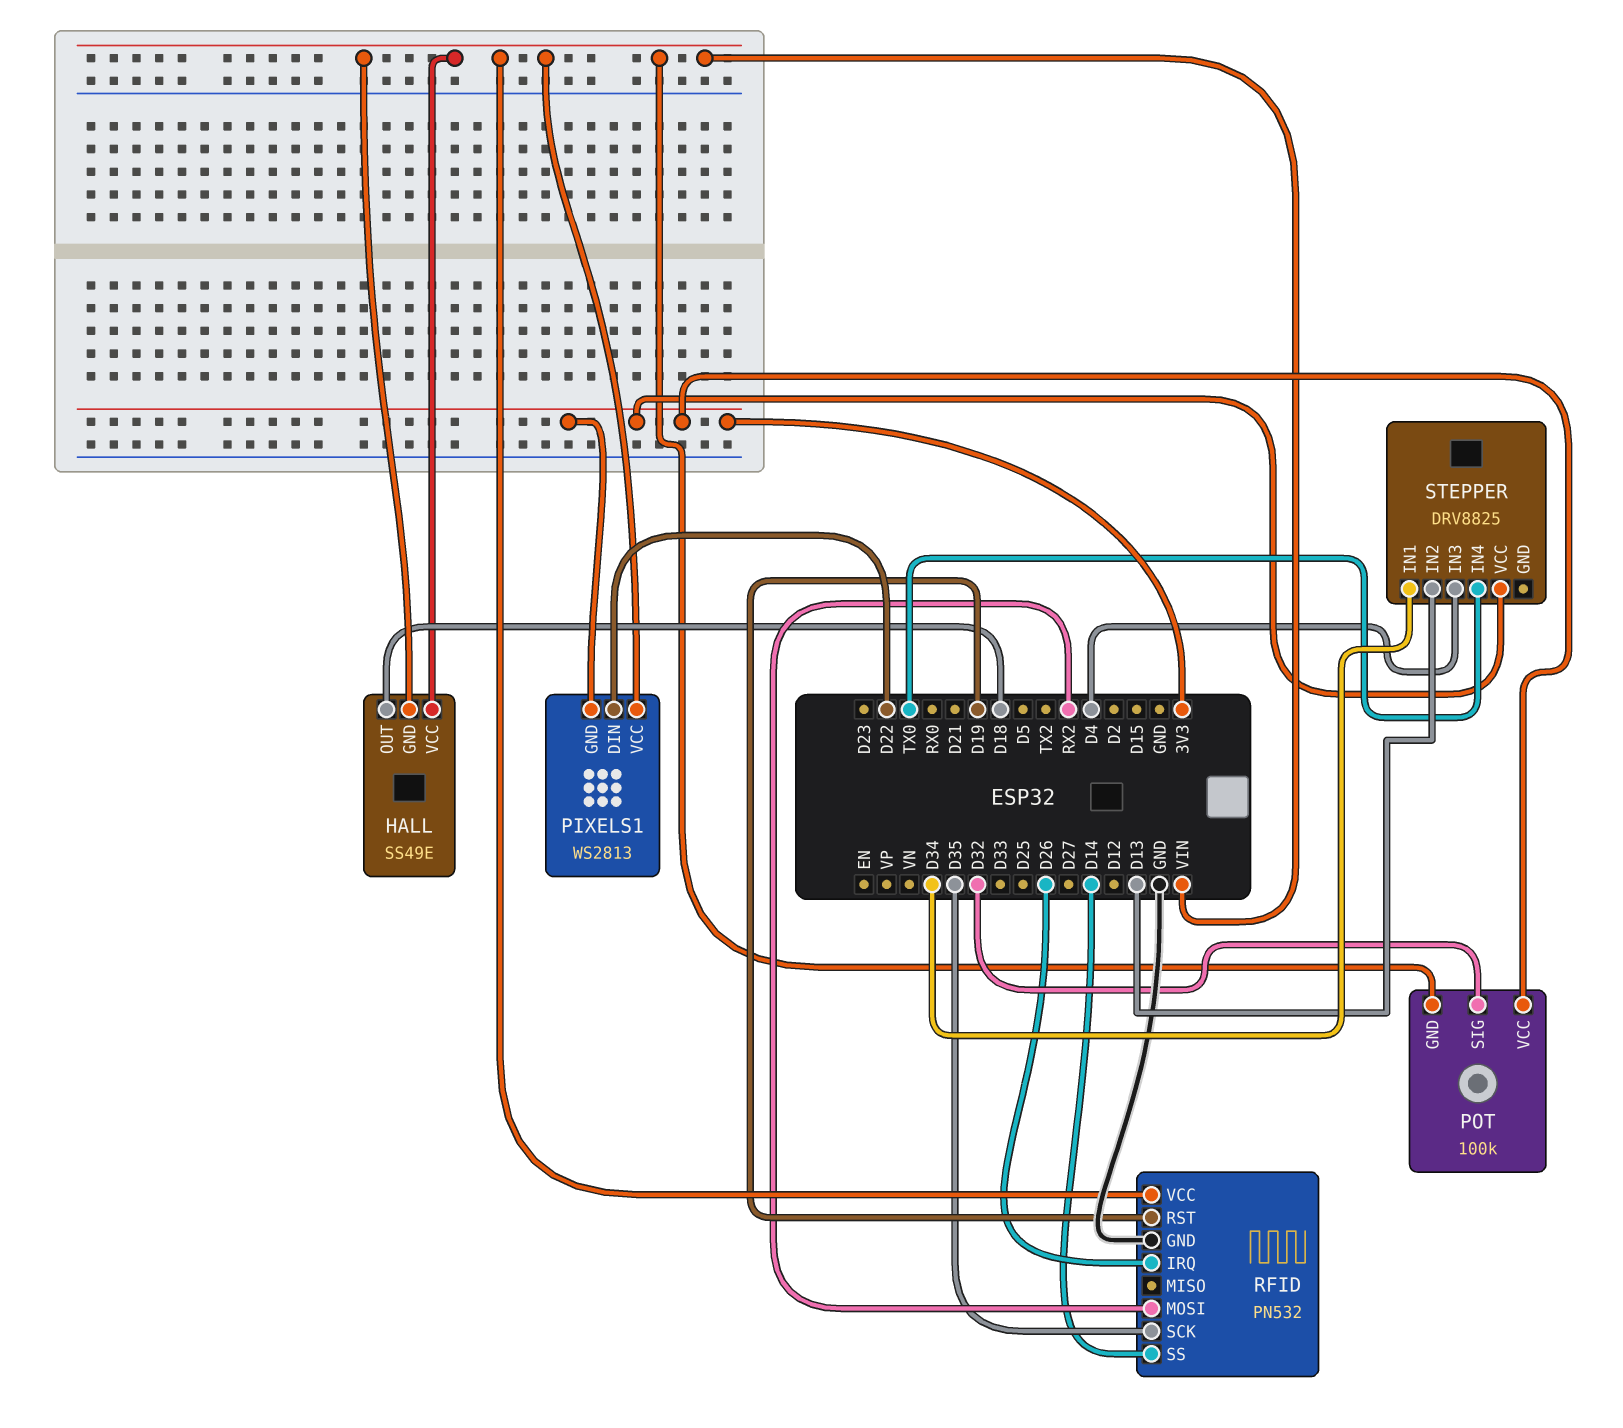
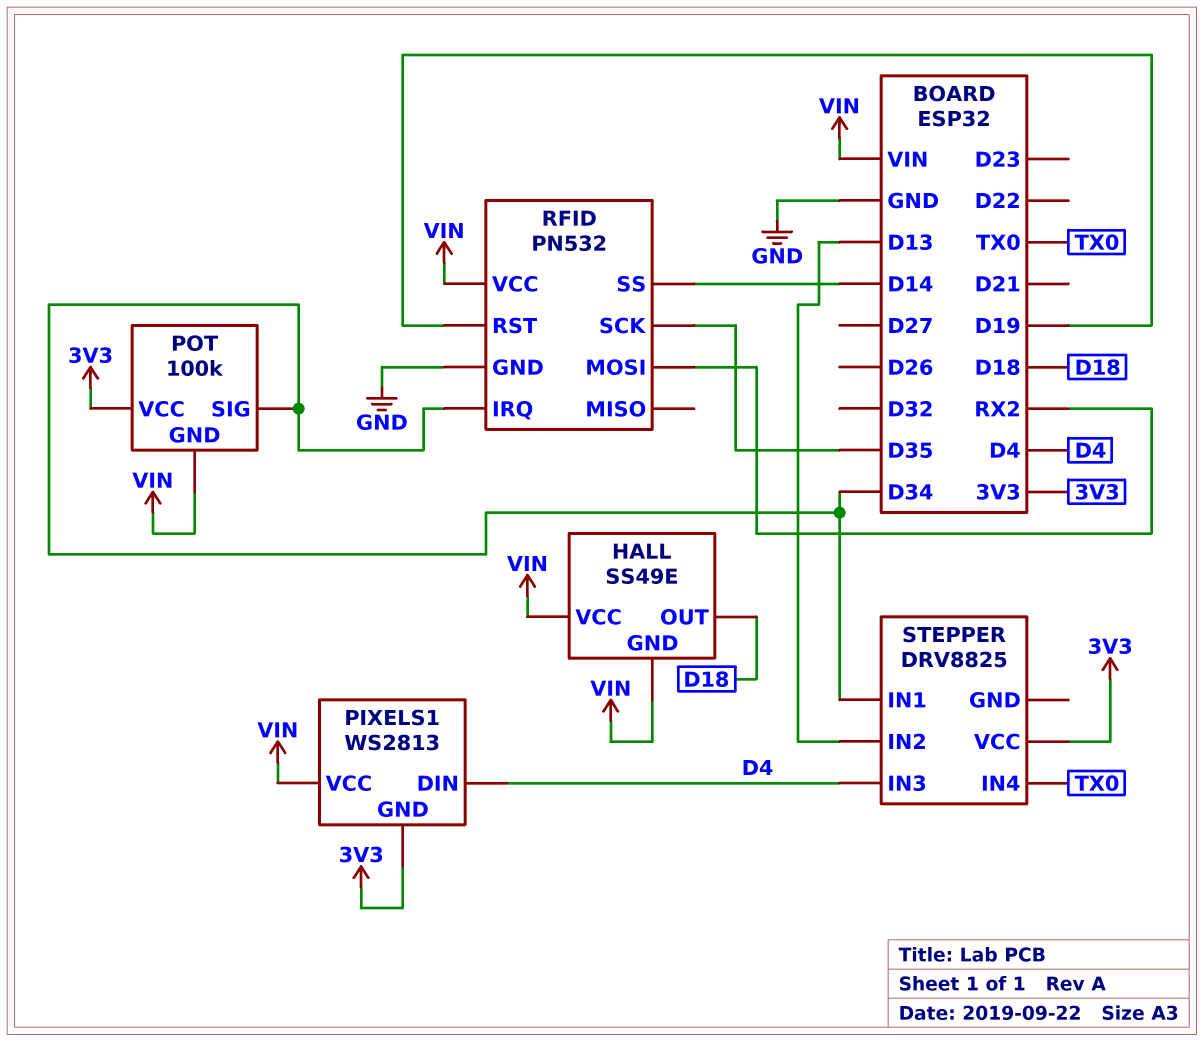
PIXELS1 pin DIN: D22 -> D4
POT pin SIG: D32 -> D34
RFID pin IRQ: D26 -> D34

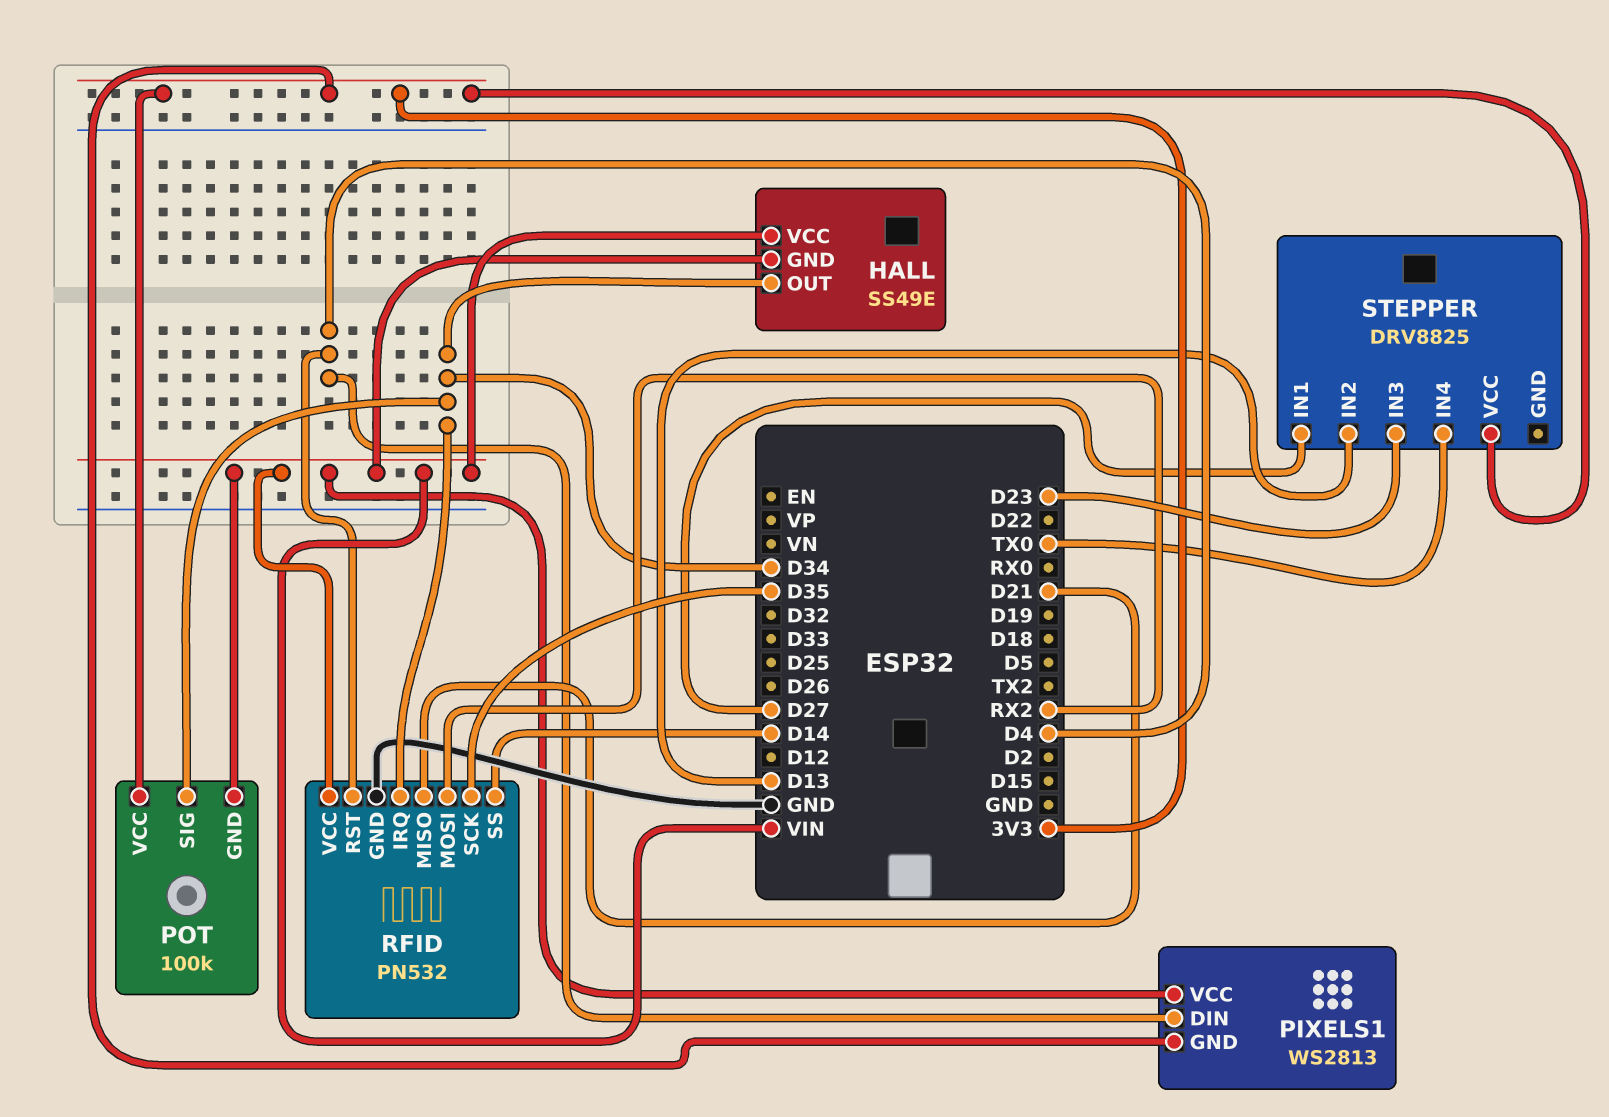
HALL pin OUT: D18 -> D34
RFID pin MISO: none -> D21
RFID pin RST: D19 -> D4
STEPPER pin IN1: D34 -> D27
STEPPER pin IN3: D4 -> D23

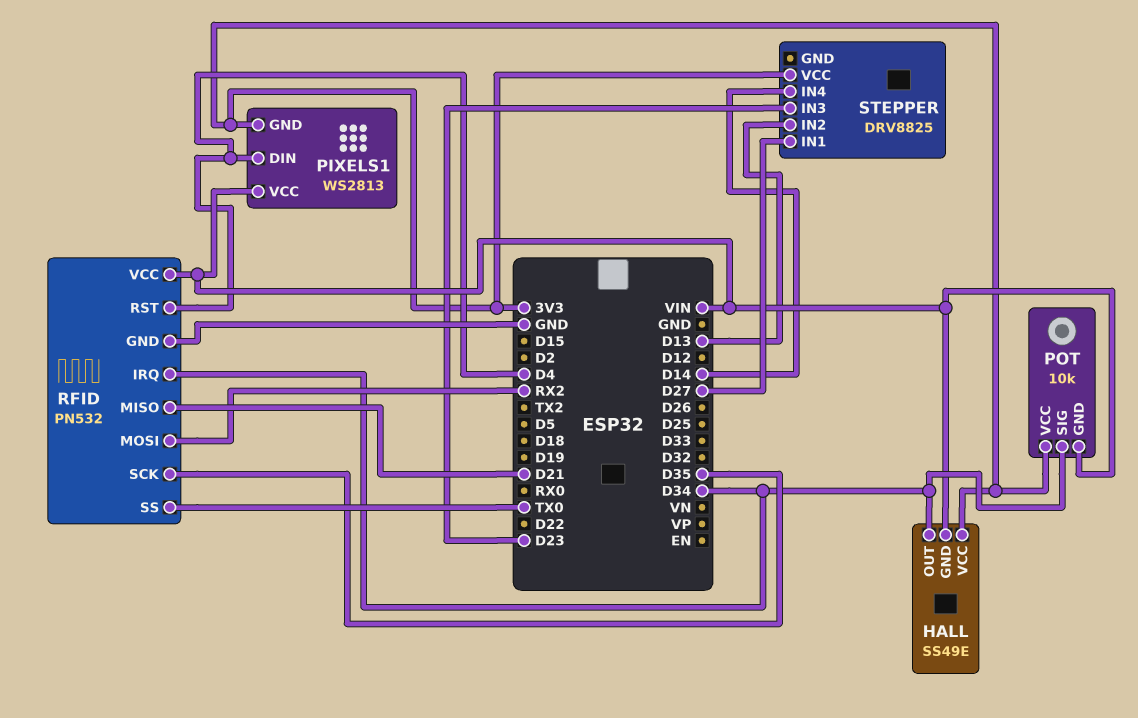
HALL pin VCC: VIN -> 3V3
POT: 100k -> 10k
RFID pin SS: D14 -> TX0
STEPPER pin IN4: TX0 -> D14

